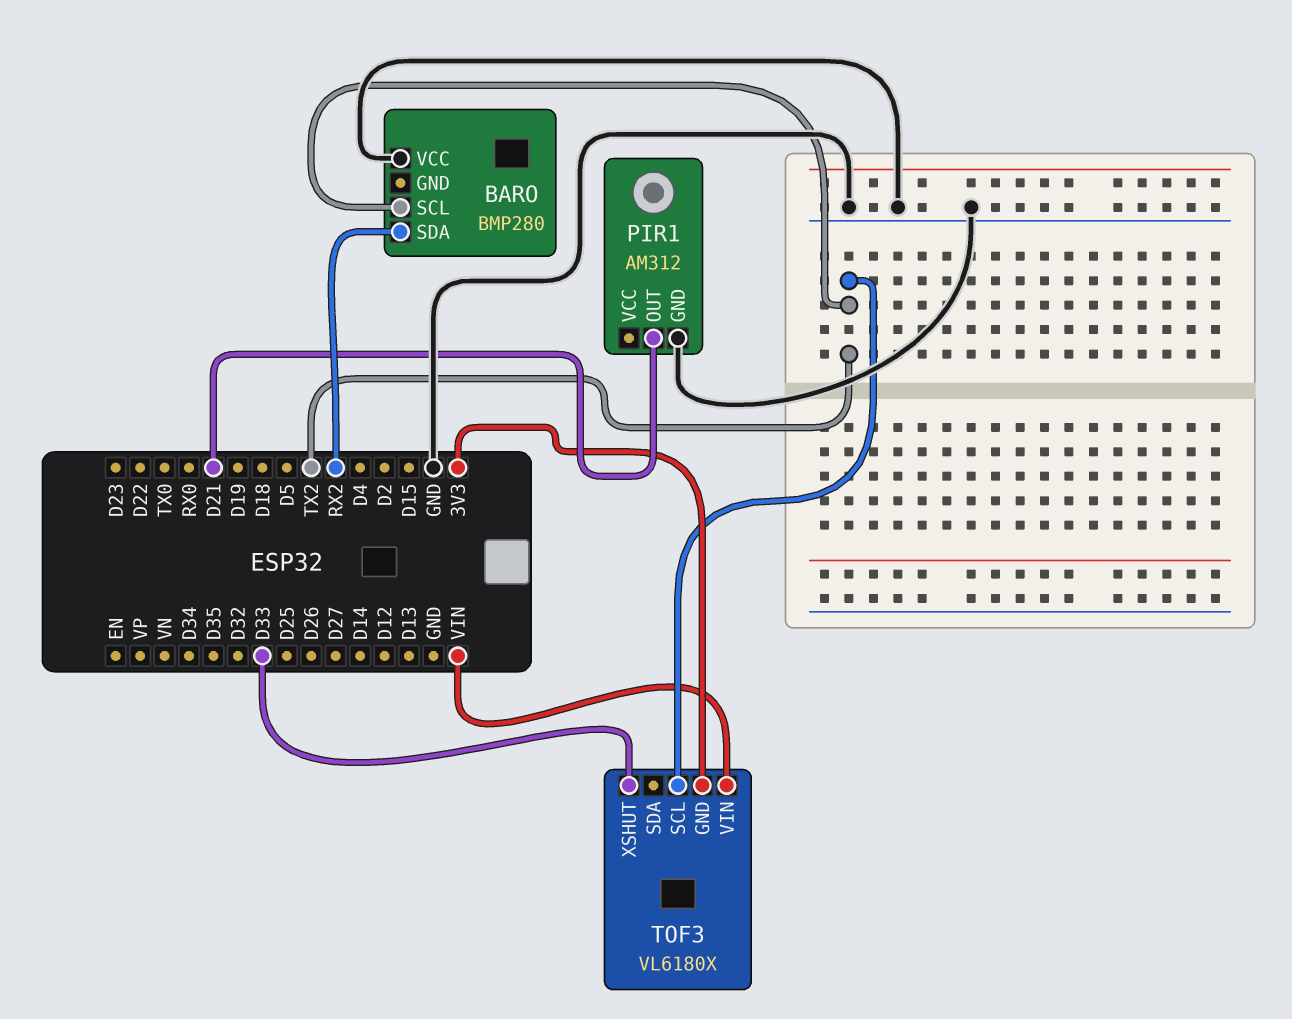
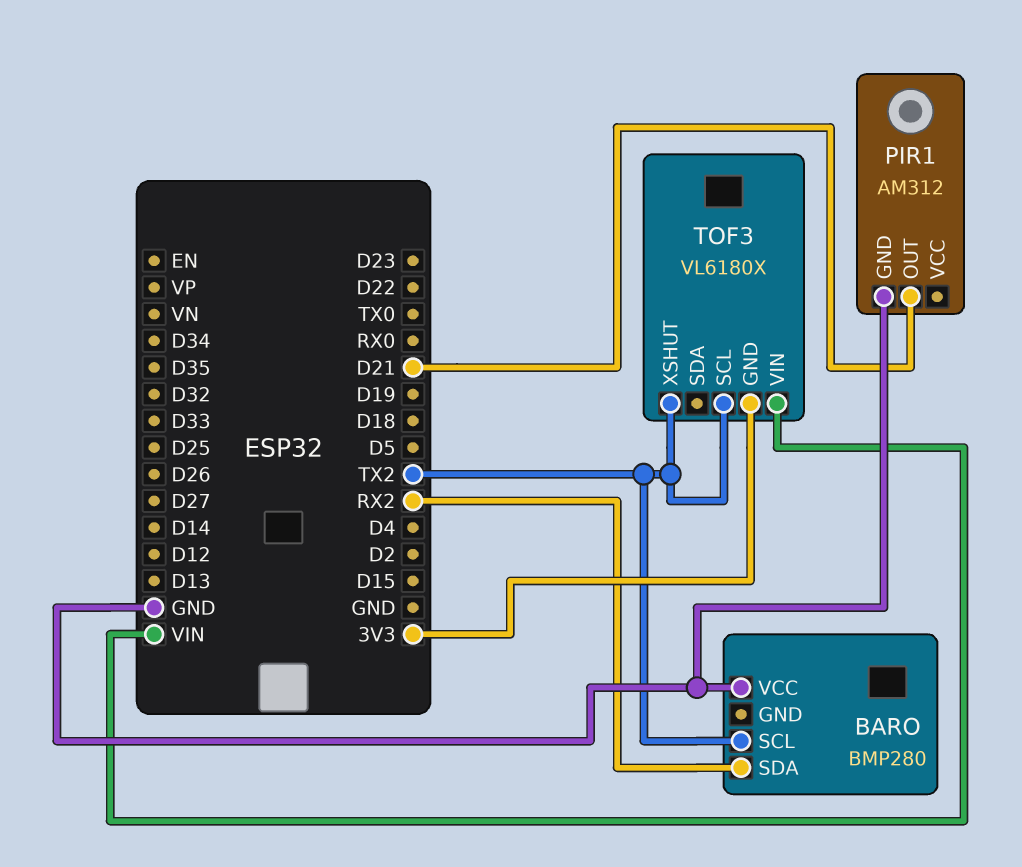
TOF3 pin XSHUT: D33 -> TX2

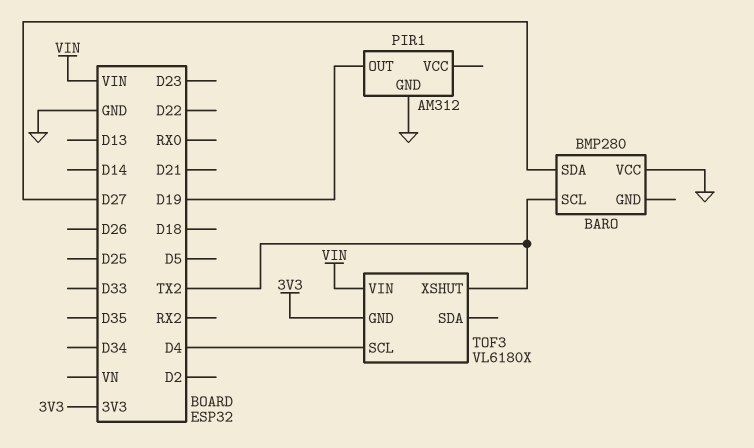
BARO pin SDA: RX2 -> D27
PIR1 pin OUT: D21 -> D19
TOF3 pin SCL: TX2 -> D4

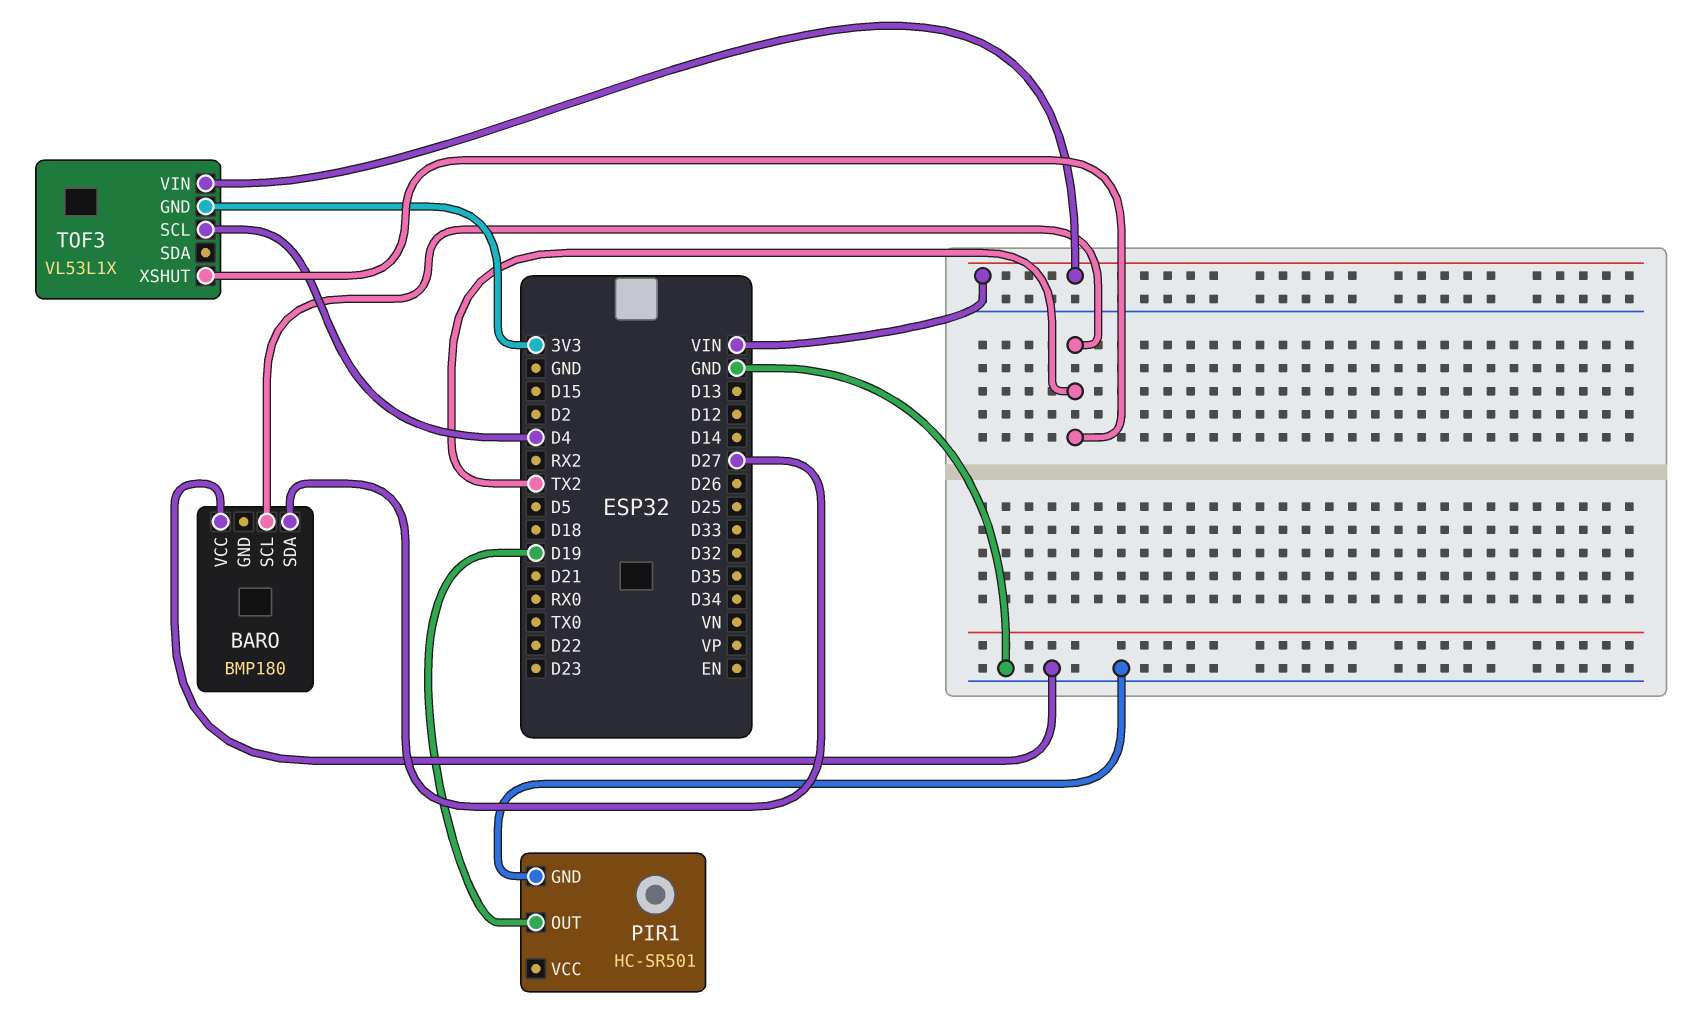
BARO: BMP280 -> BMP180
PIR1: AM312 -> HC-SR501
TOF3: VL6180X -> VL53L1X

